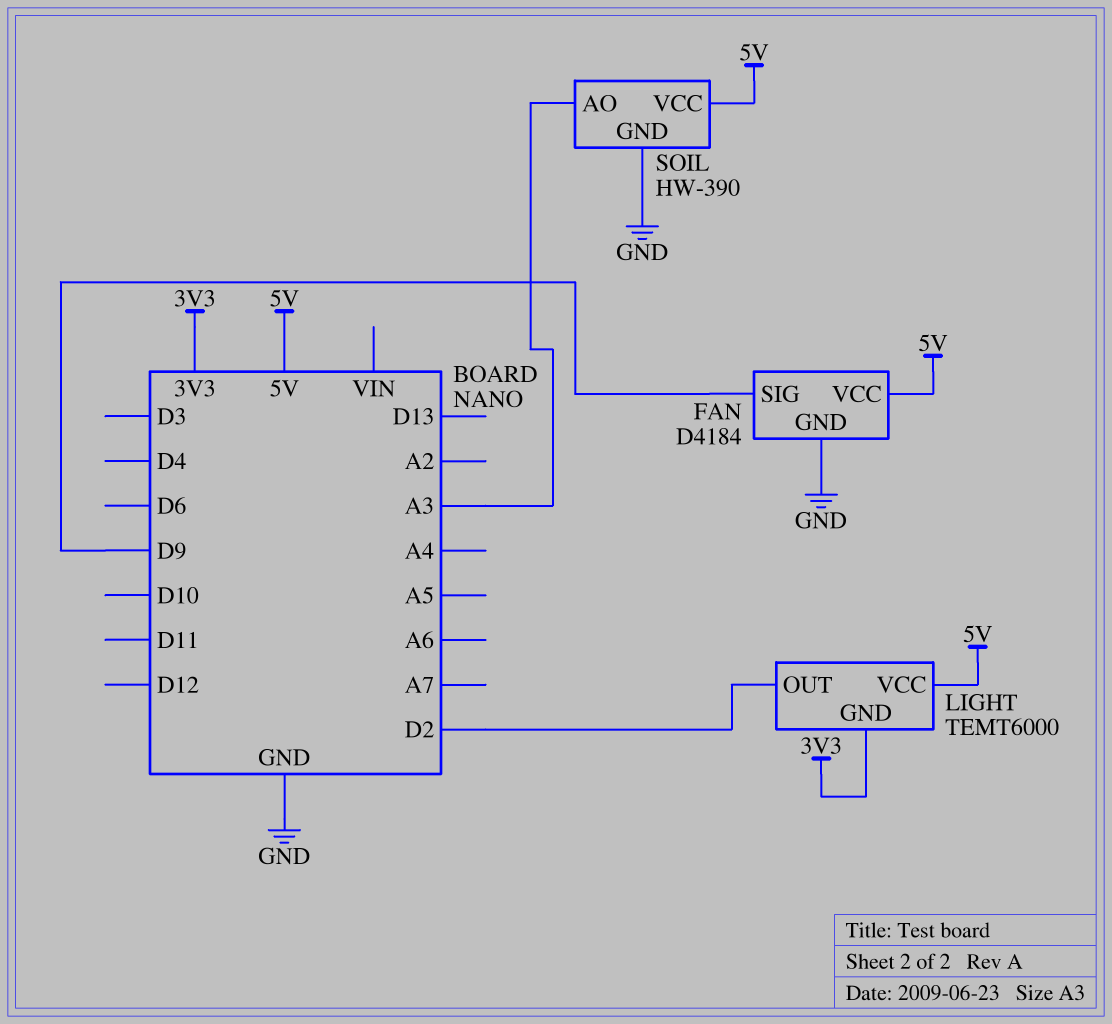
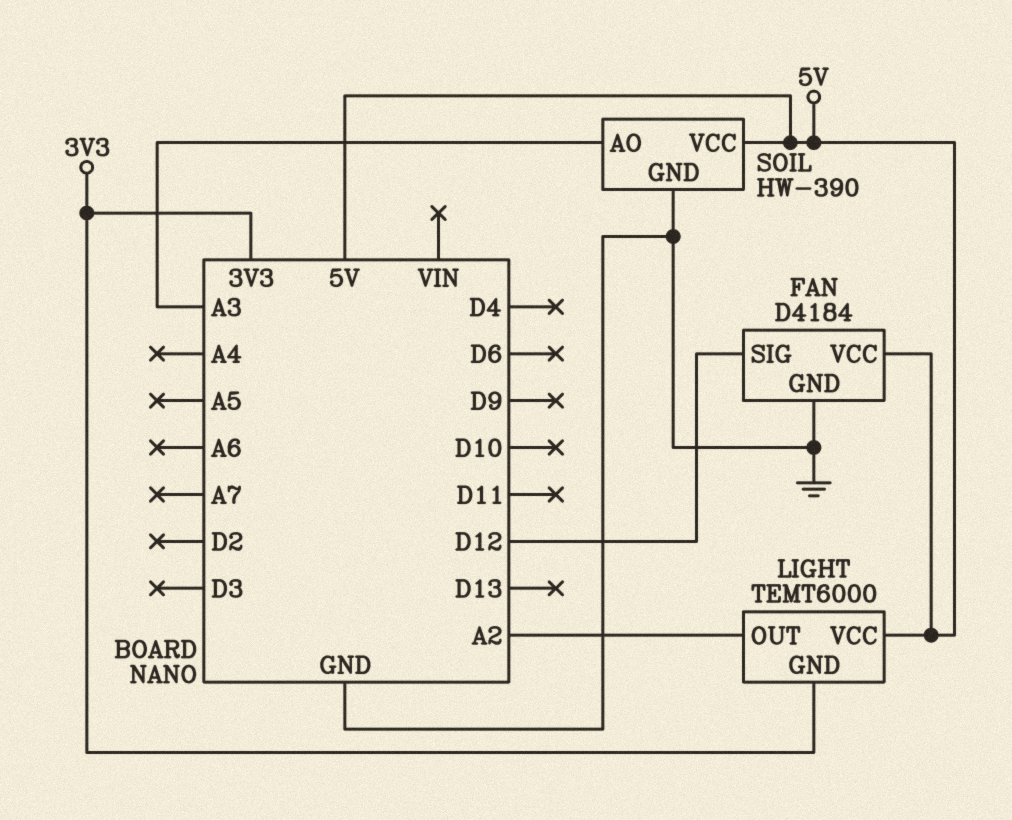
FAN pin SIG: D9 -> D12
LIGHT pin OUT: D2 -> A2

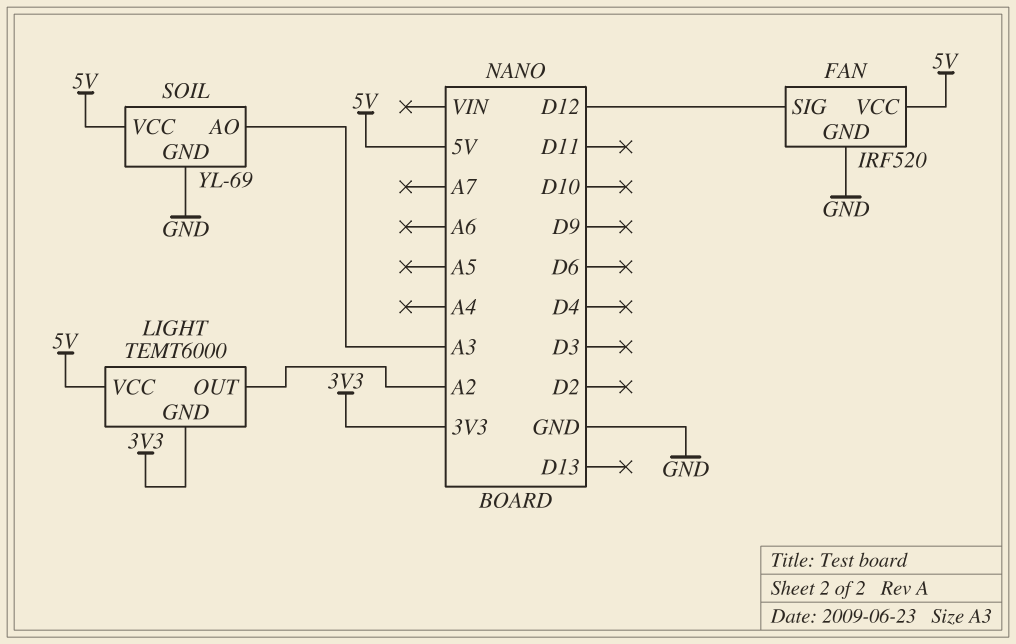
FAN: D4184 -> IRF520
SOIL: HW-390 -> YL-69

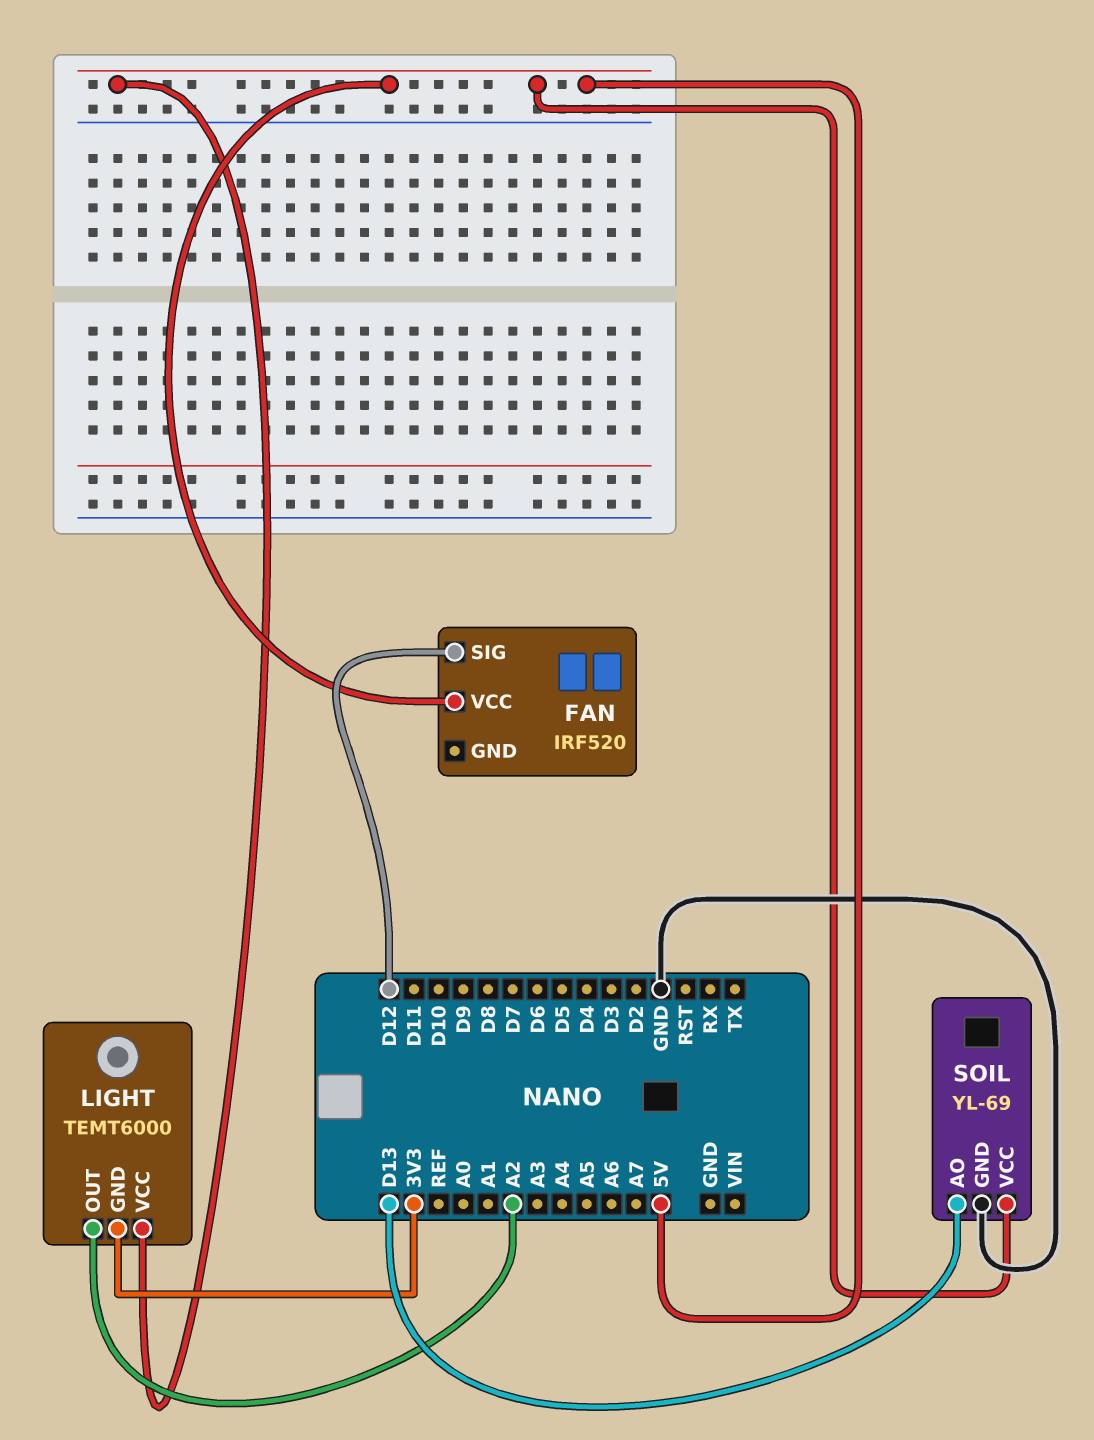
FAN pin GND: GND -> none
SOIL pin AO: A3 -> D13

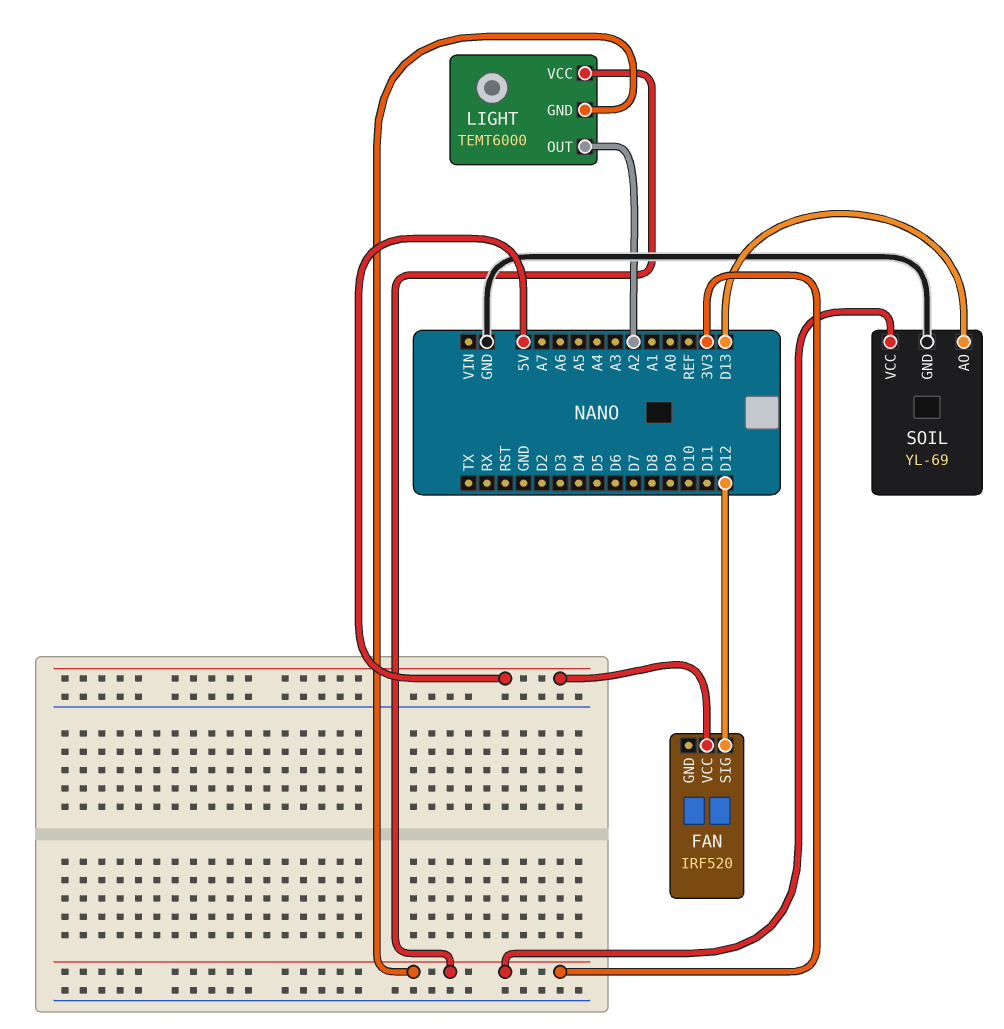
LIGHT pin VCC: 5V -> 3V3
SOIL pin VCC: 5V -> 3V3

